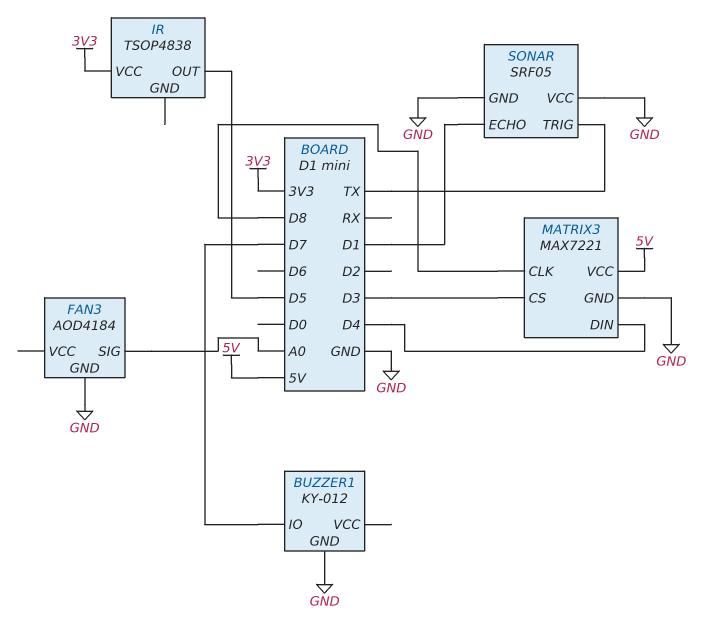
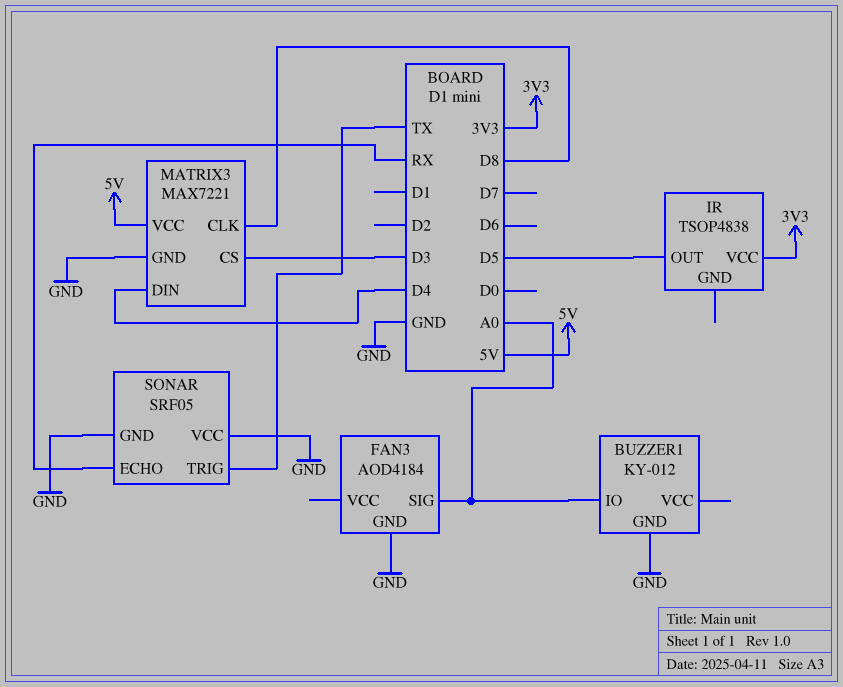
BUZZER1 pin IO: D7 -> A0
SONAR pin ECHO: D1 -> RX

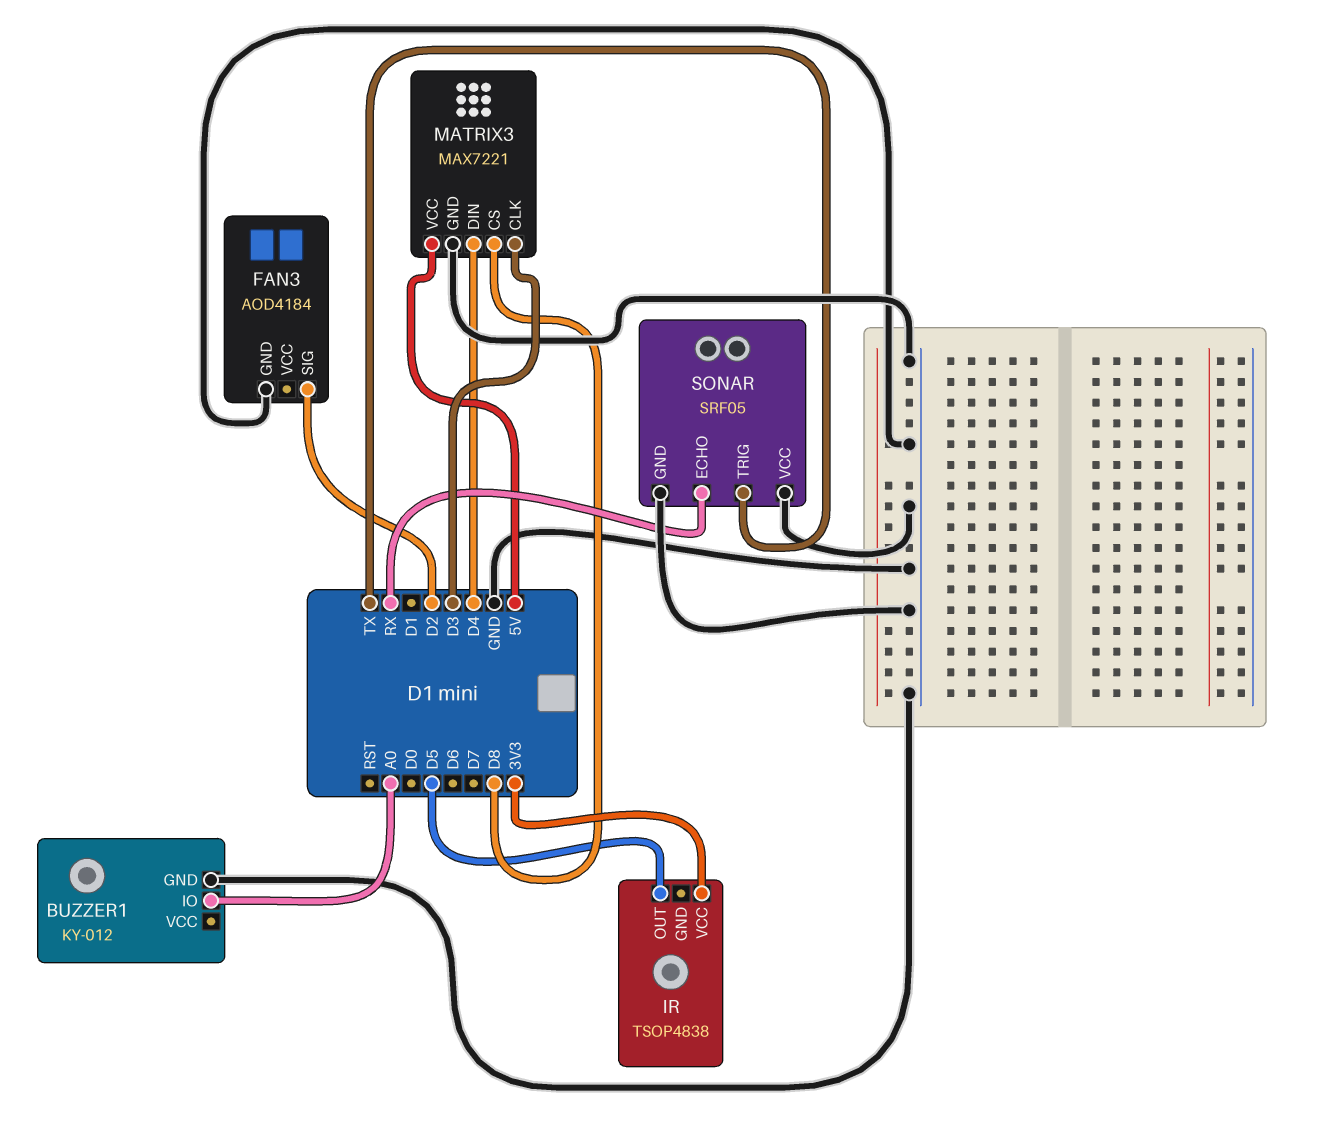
FAN3 pin SIG: A0 -> D2
MATRIX3 pin CLK: D8 -> D3
MATRIX3 pin CS: D3 -> D8

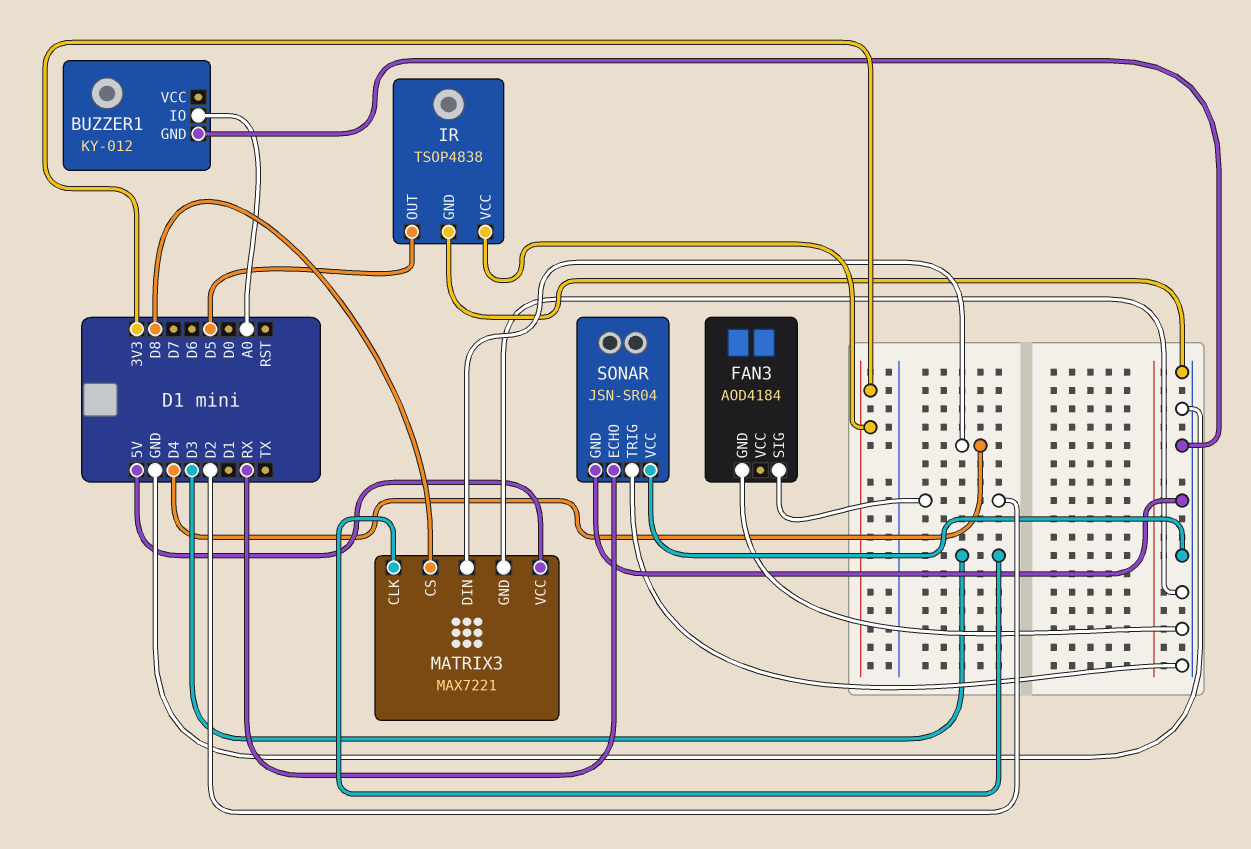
IR pin GND: none -> GND
SONAR: SRF05 -> JSN-SR04
SONAR pin TRIG: TX -> GND

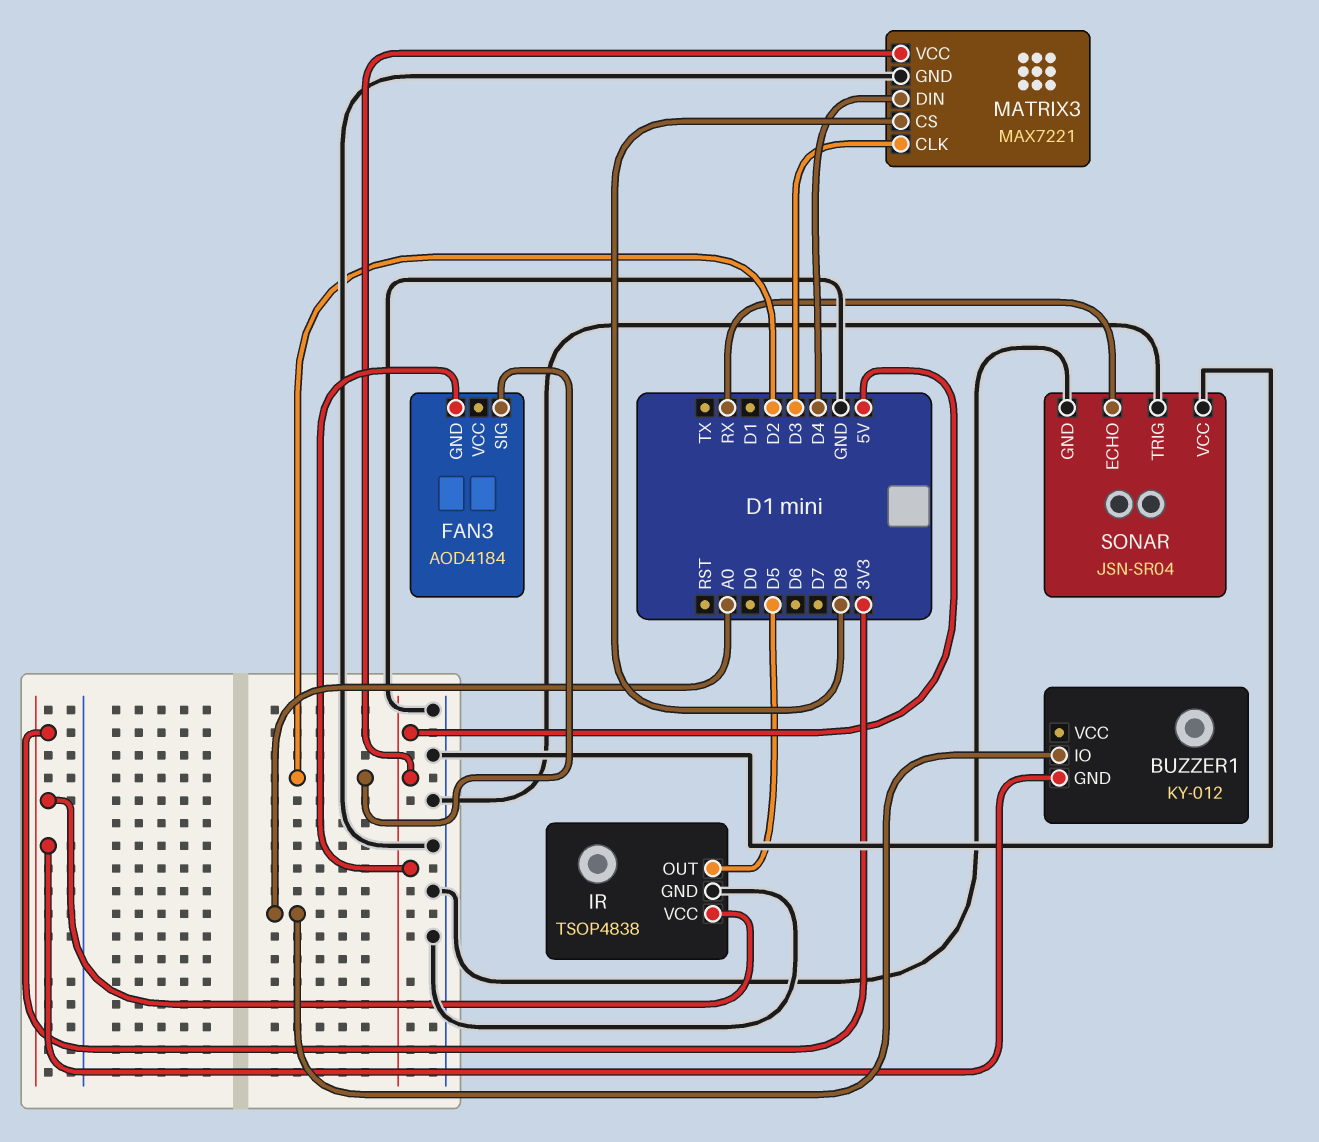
BUZZER1 pin GND: GND -> 3V3
FAN3 pin GND: GND -> 5V

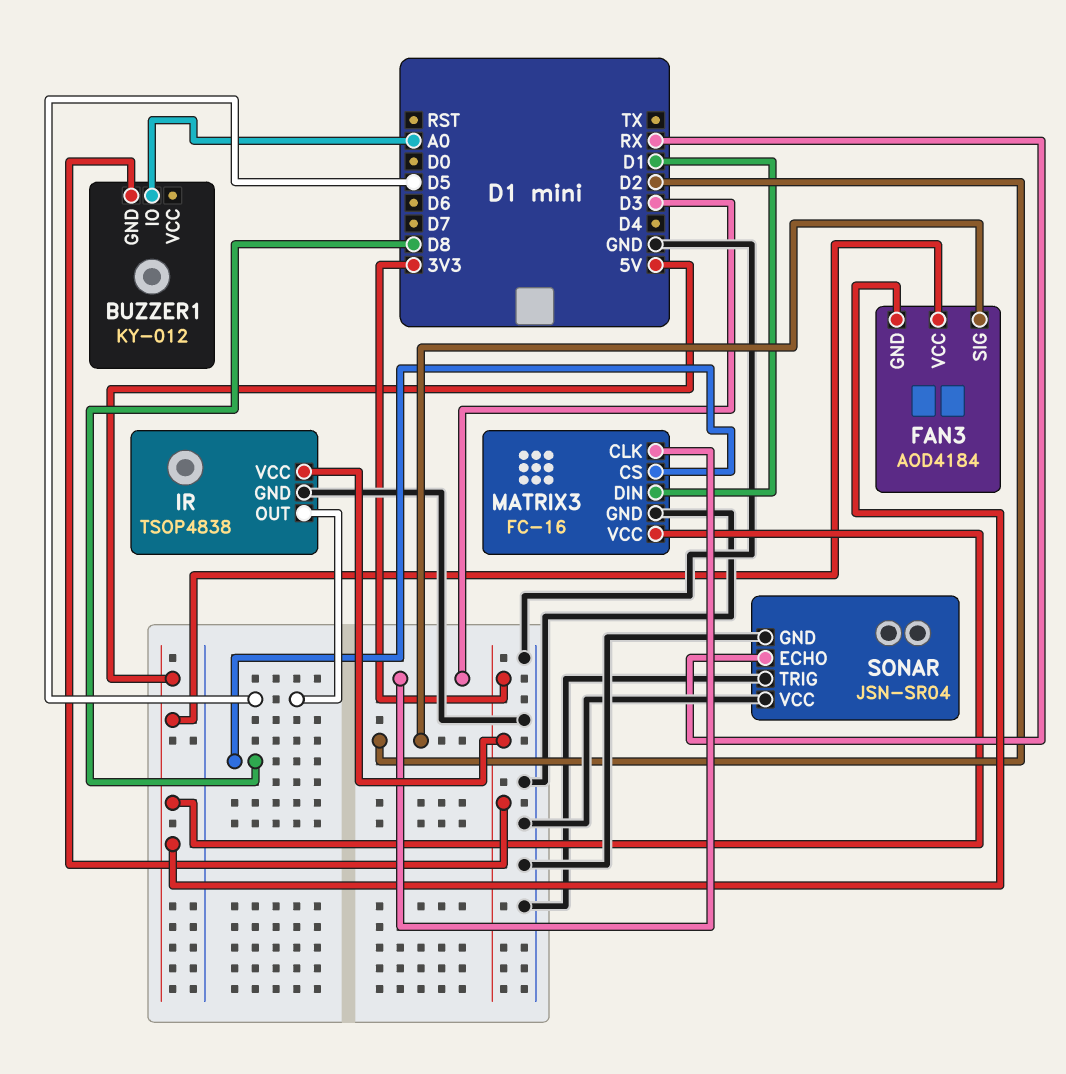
FAN3 pin VCC: none -> 5V
MATRIX3: MAX7221 -> FC-16
MATRIX3 pin DIN: D4 -> D1

